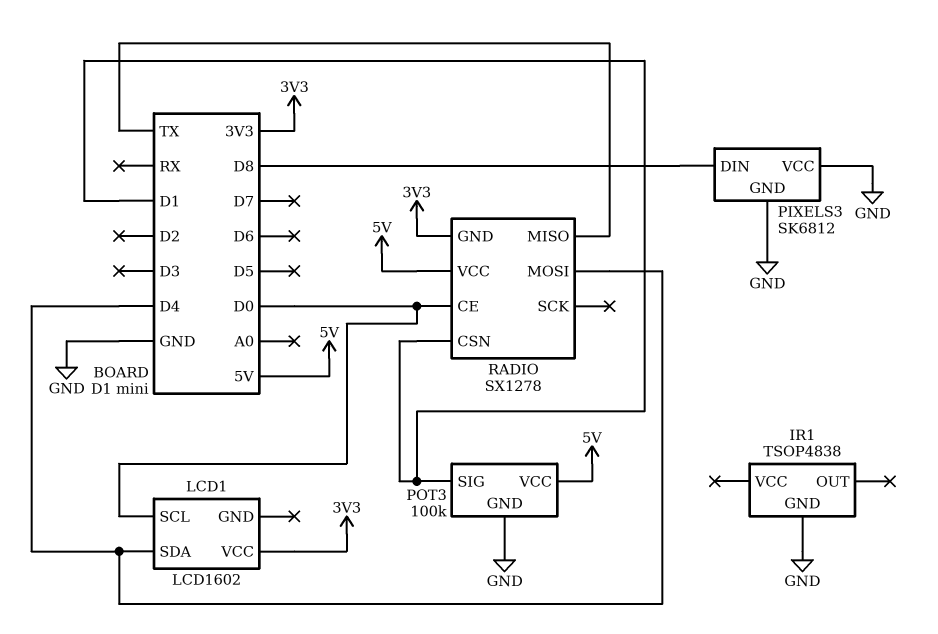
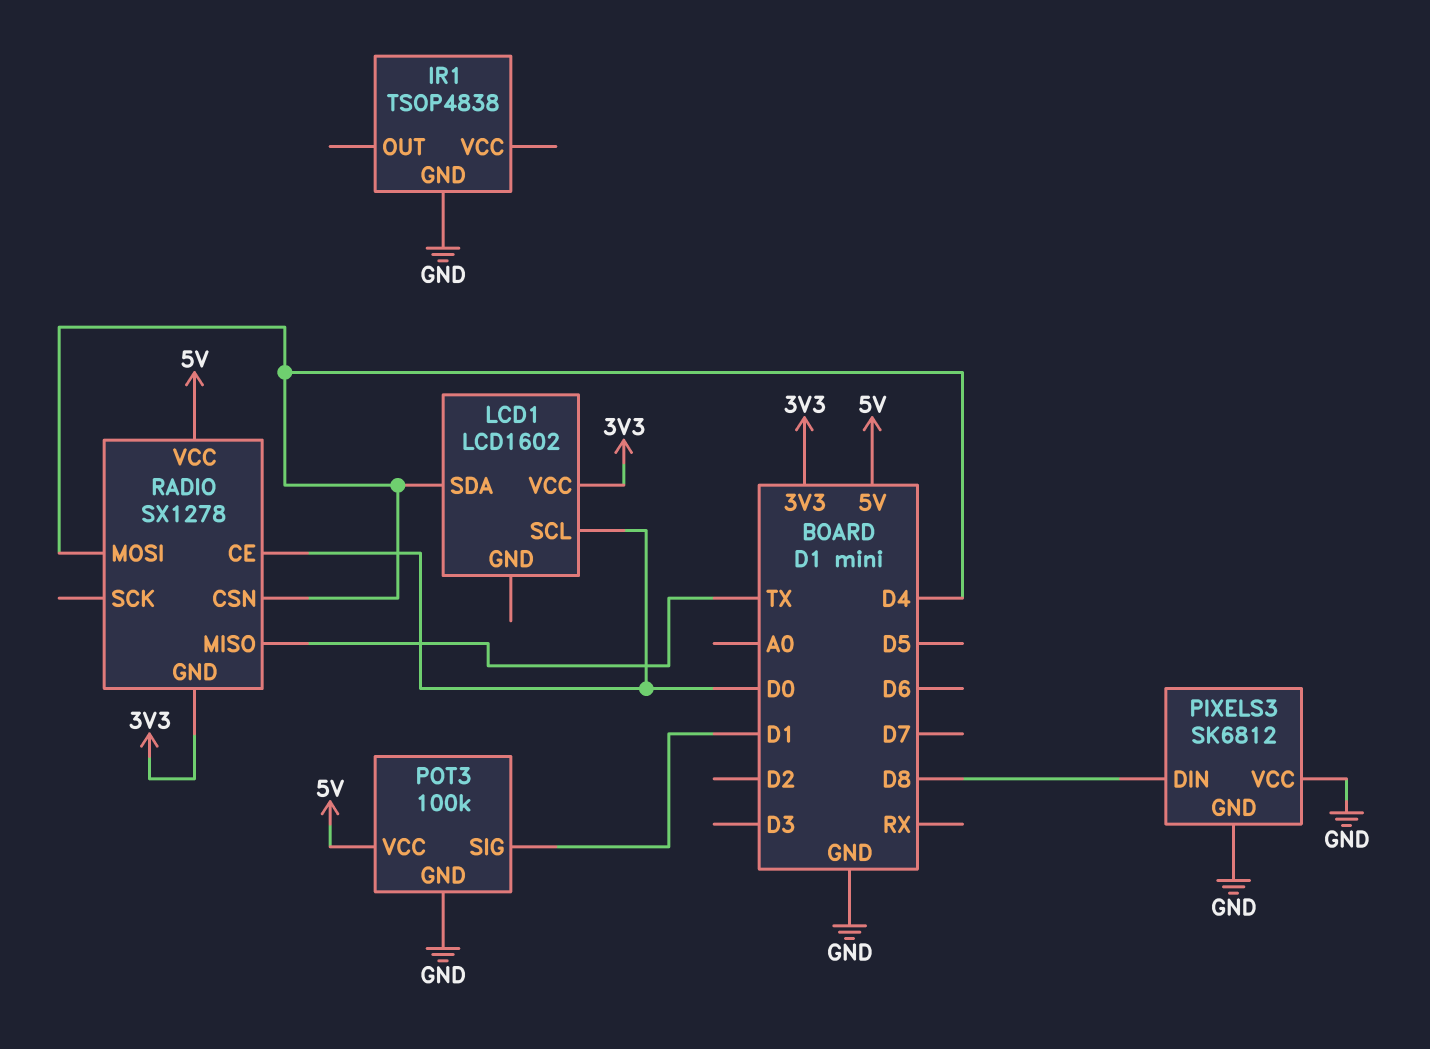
RADIO pin CSN: D1 -> D4

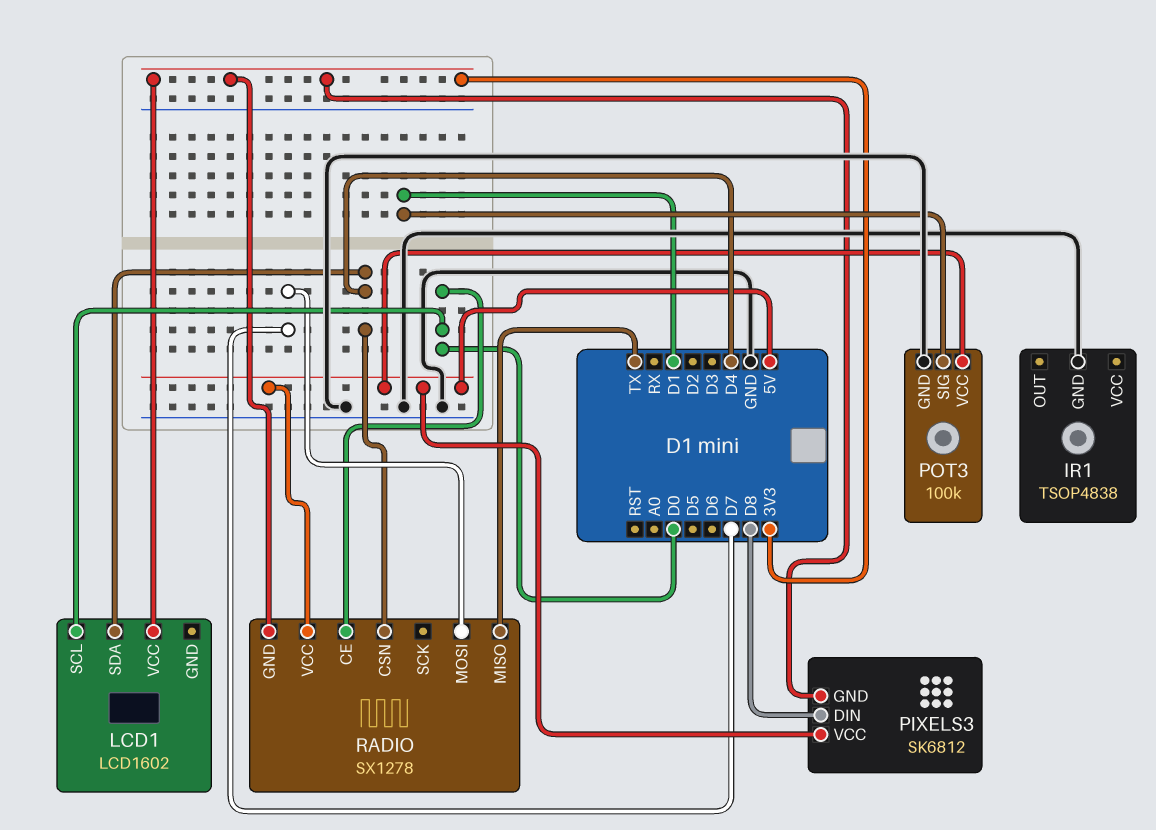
PIXELS3 pin GND: GND -> 3V3
PIXELS3 pin VCC: GND -> 5V
RADIO pin MOSI: D4 -> D7

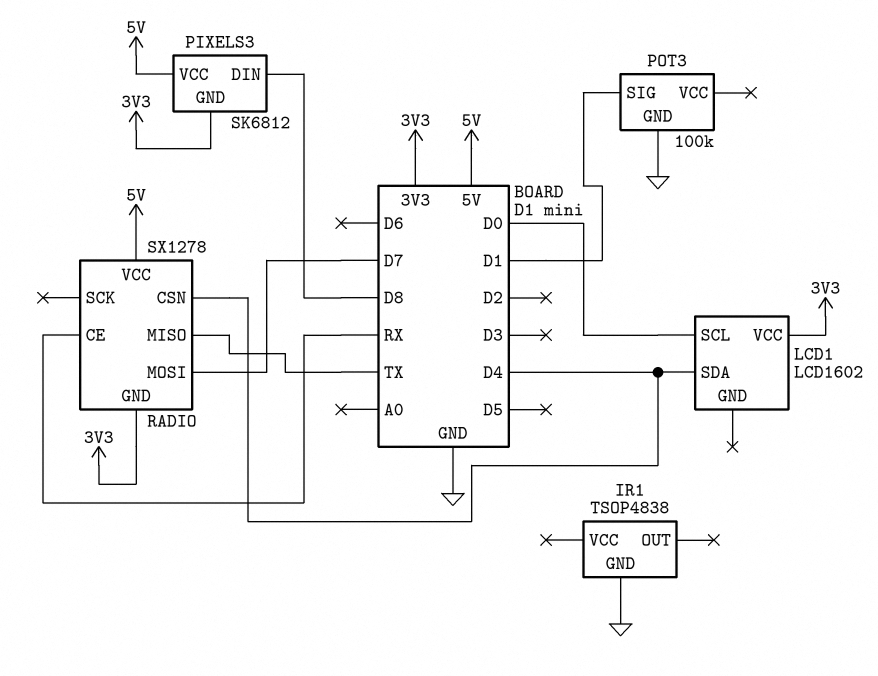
POT3 pin VCC: 5V -> none
RADIO pin CE: D0 -> RX

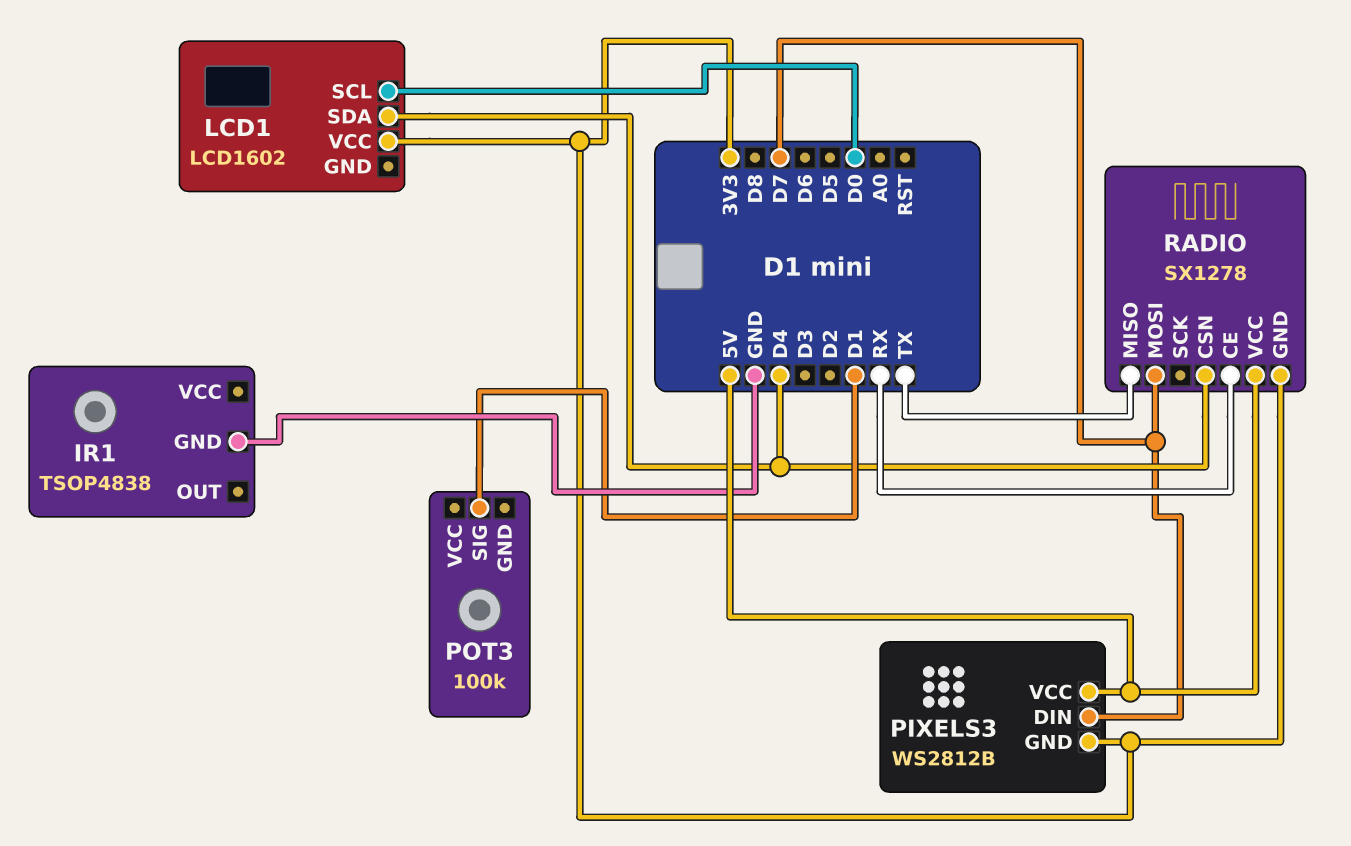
PIXELS3: SK6812 -> WS2812B
PIXELS3 pin DIN: D8 -> D7
POT3 pin GND: GND -> none

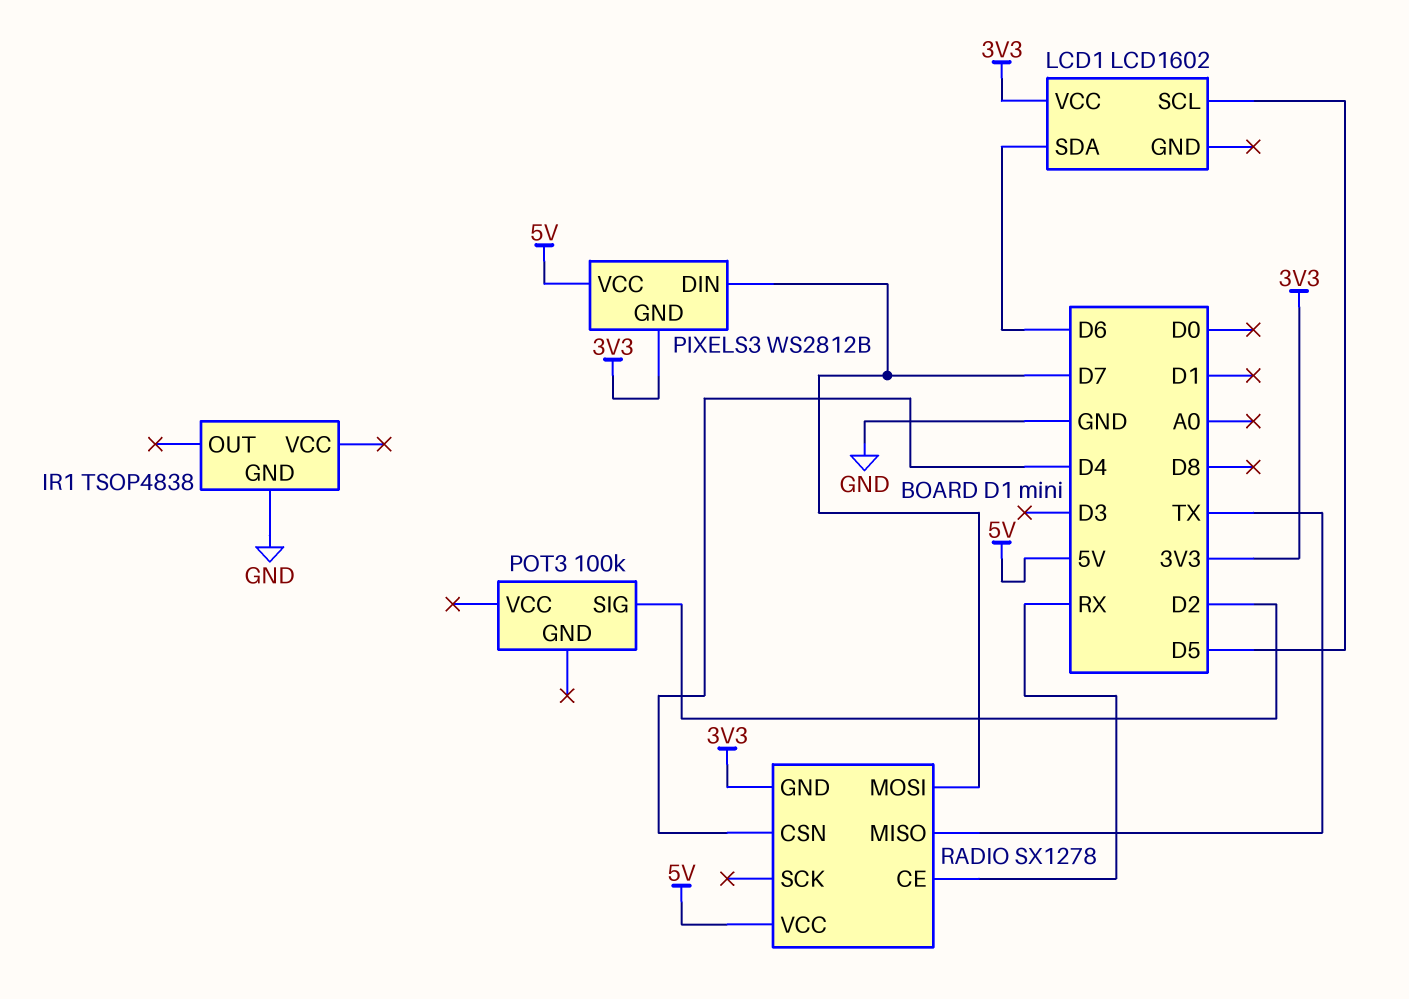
LCD1 pin SCL: D0 -> D5
LCD1 pin SDA: D4 -> D6
POT3 pin SIG: D1 -> D2

